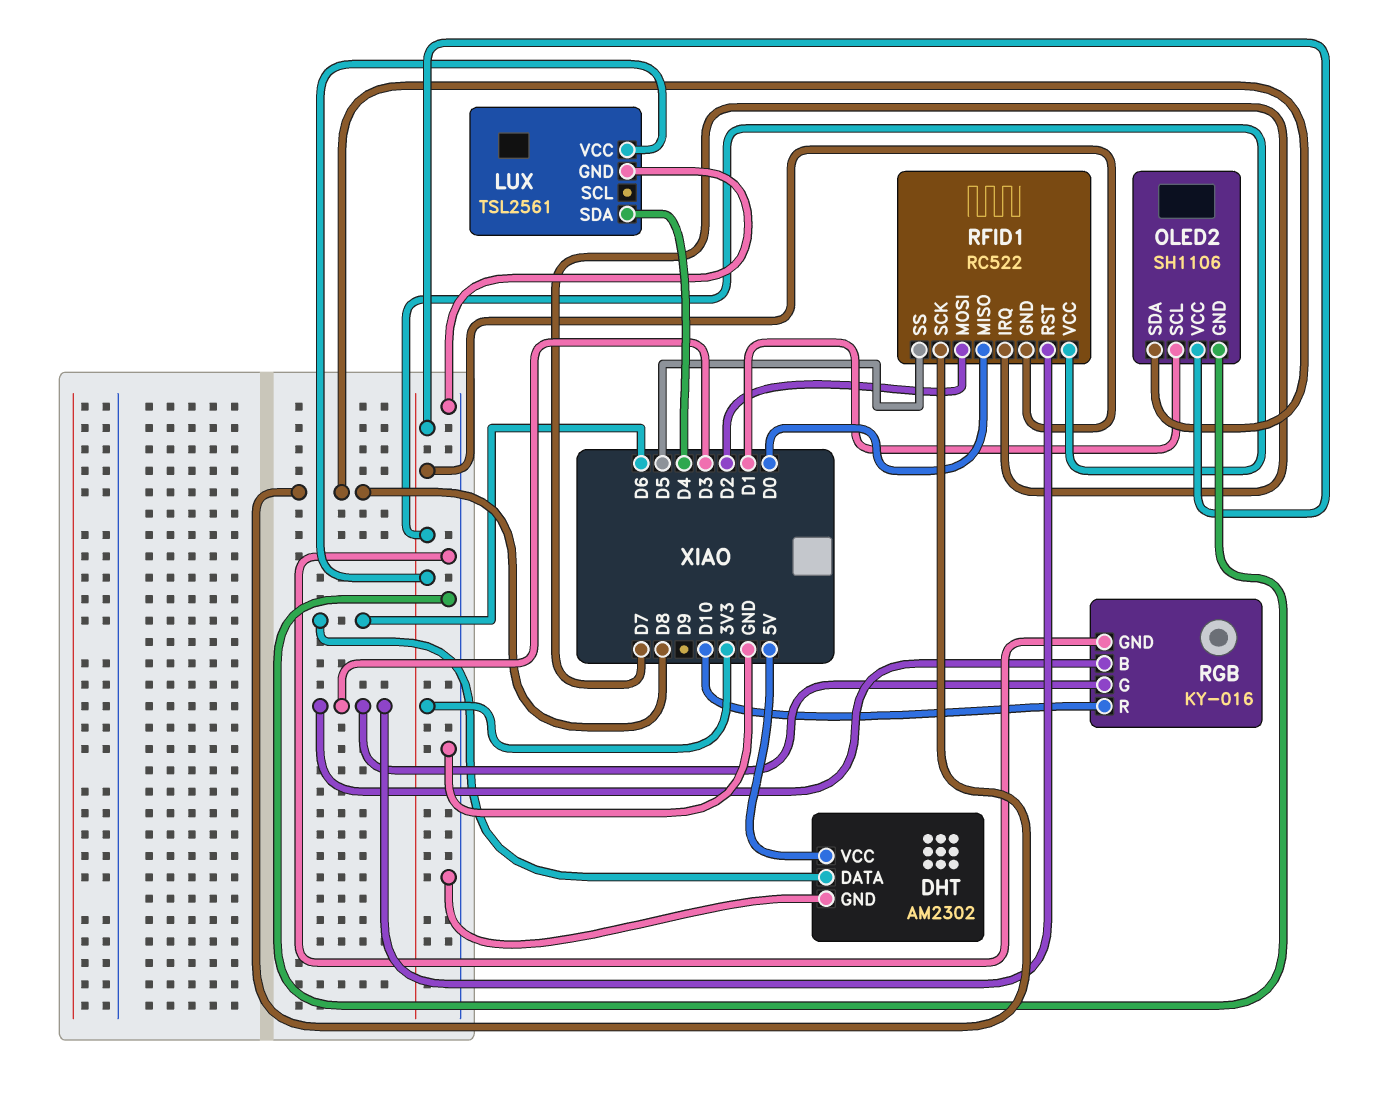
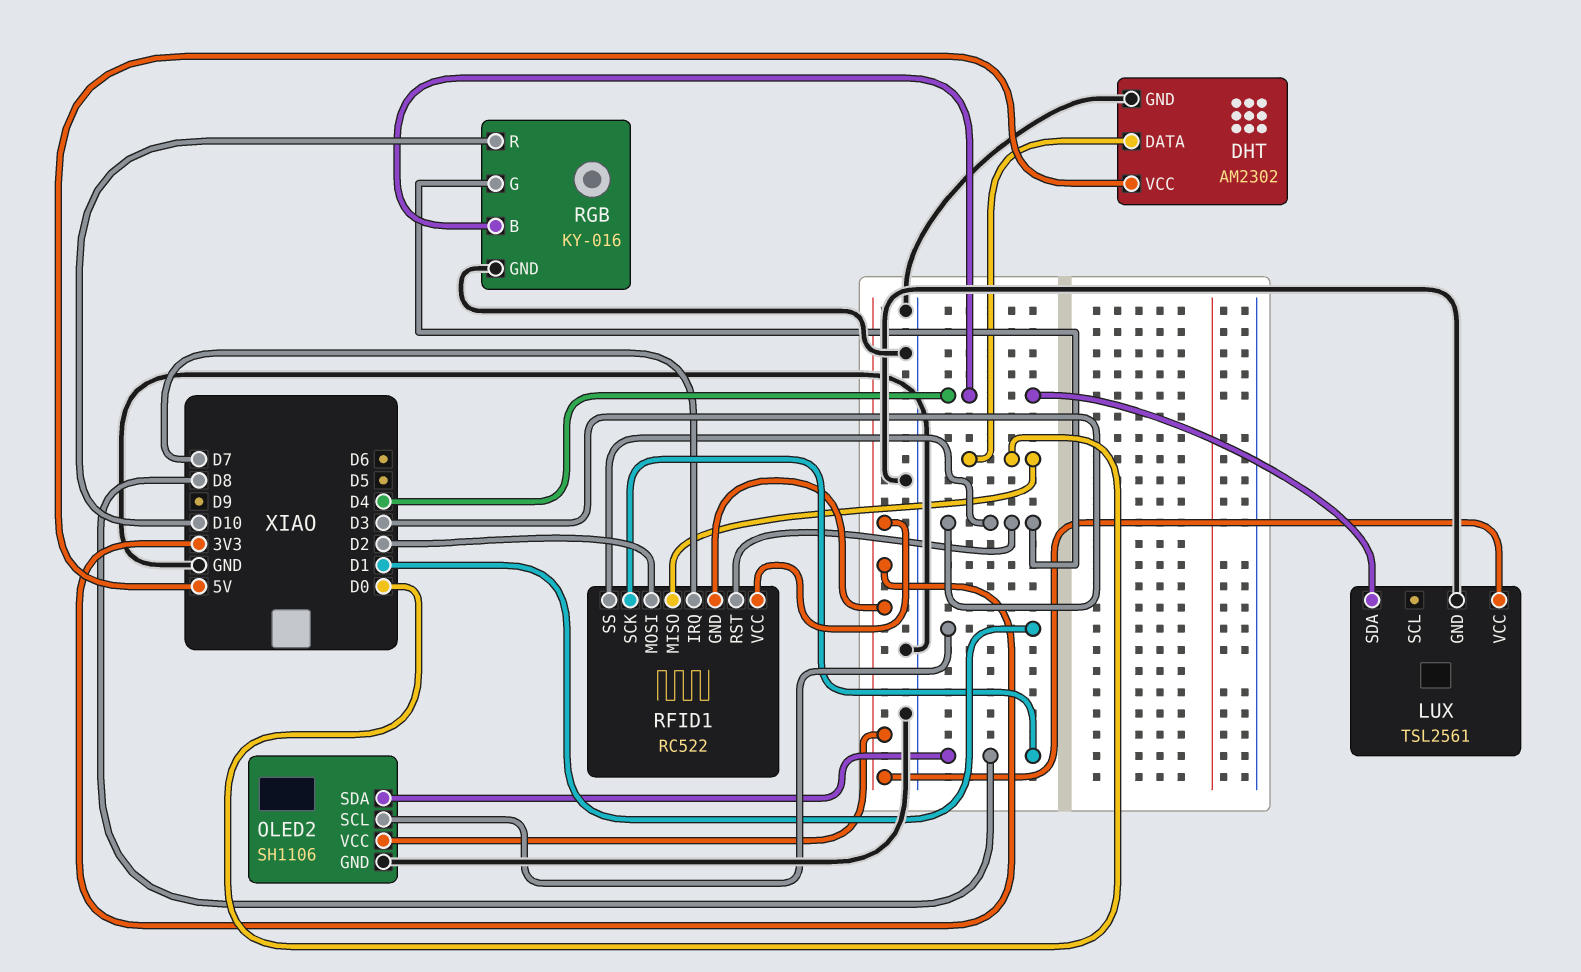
DHT pin DATA: D6 -> D0
RFID1 pin SS: D5 -> D3
RGB pin B: D3 -> D4

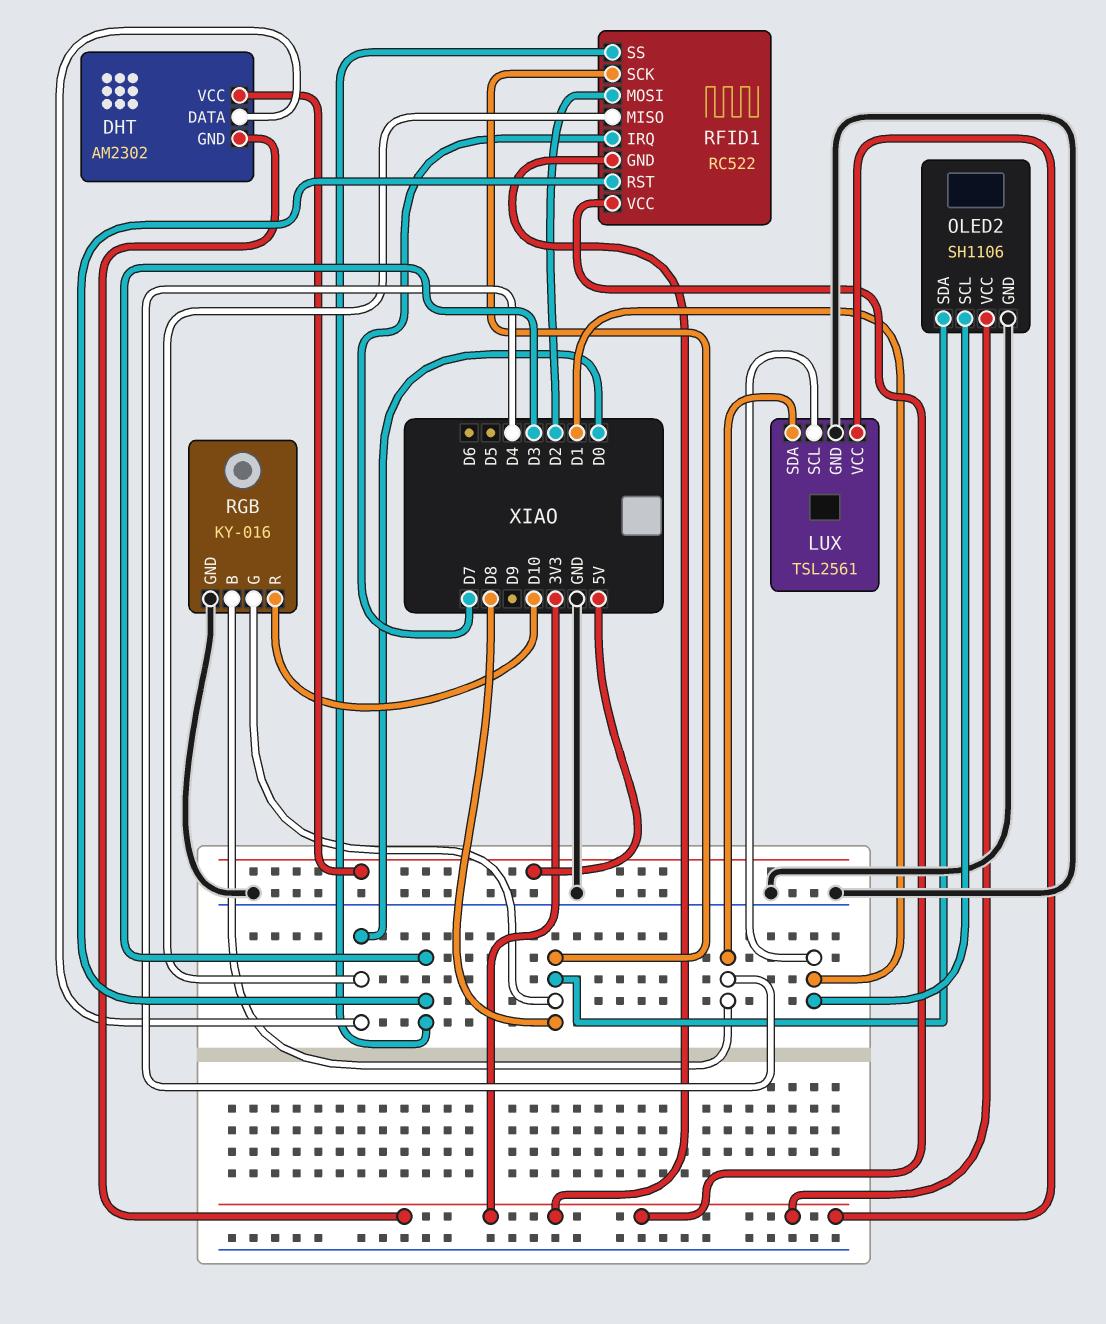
DHT pin GND: GND -> 3V3
LUX pin SCL: none -> D1
RGB pin G: D3 -> D8

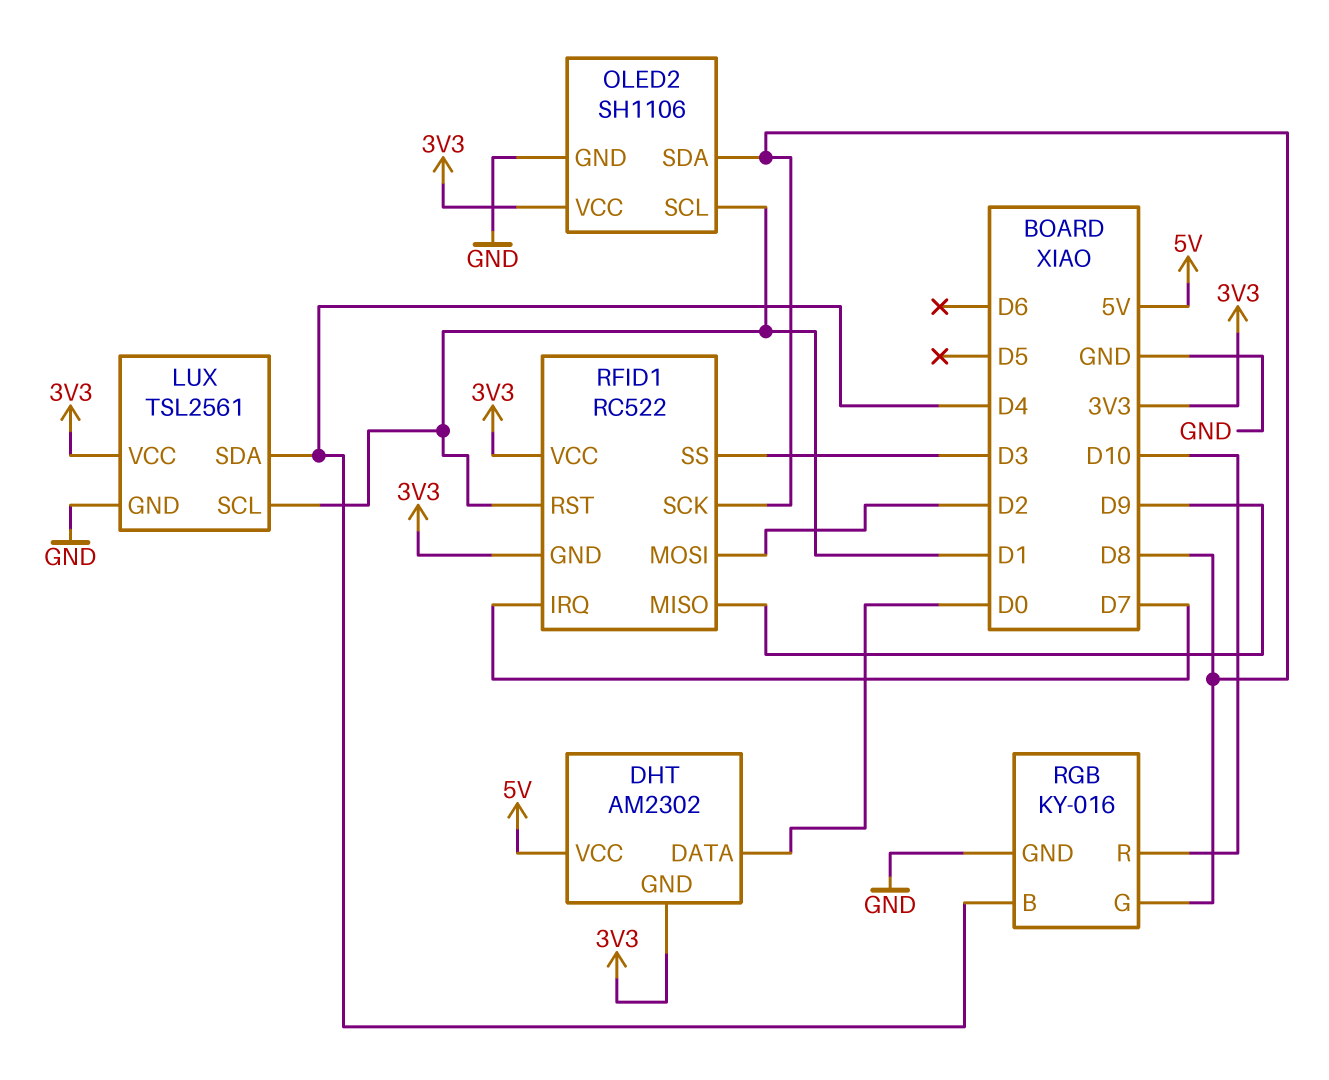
RFID1 pin MISO: D0 -> D9
RFID1 pin RST: D3 -> D1

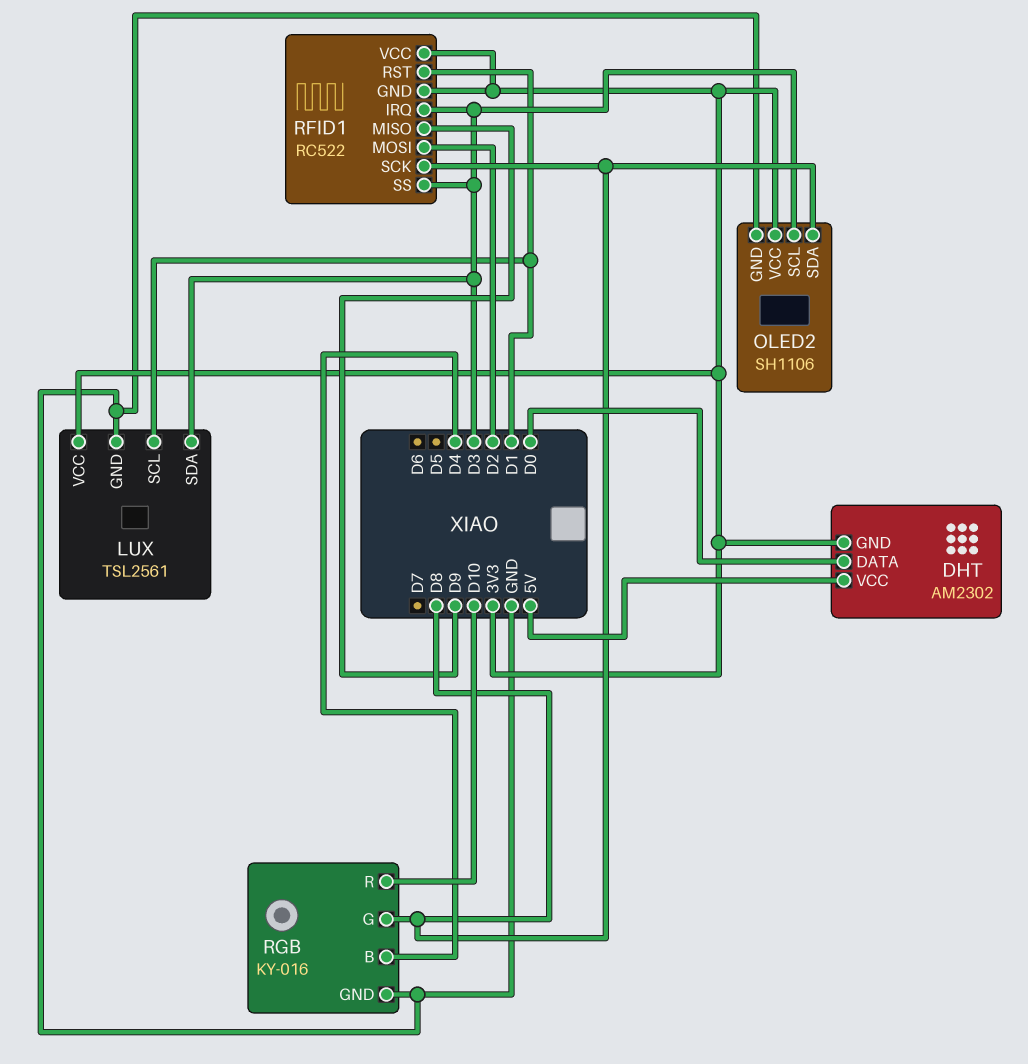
LUX pin SDA: D4 -> D3
OLED2 pin SCL: D1 -> D3
RFID1 pin IRQ: D7 -> D3

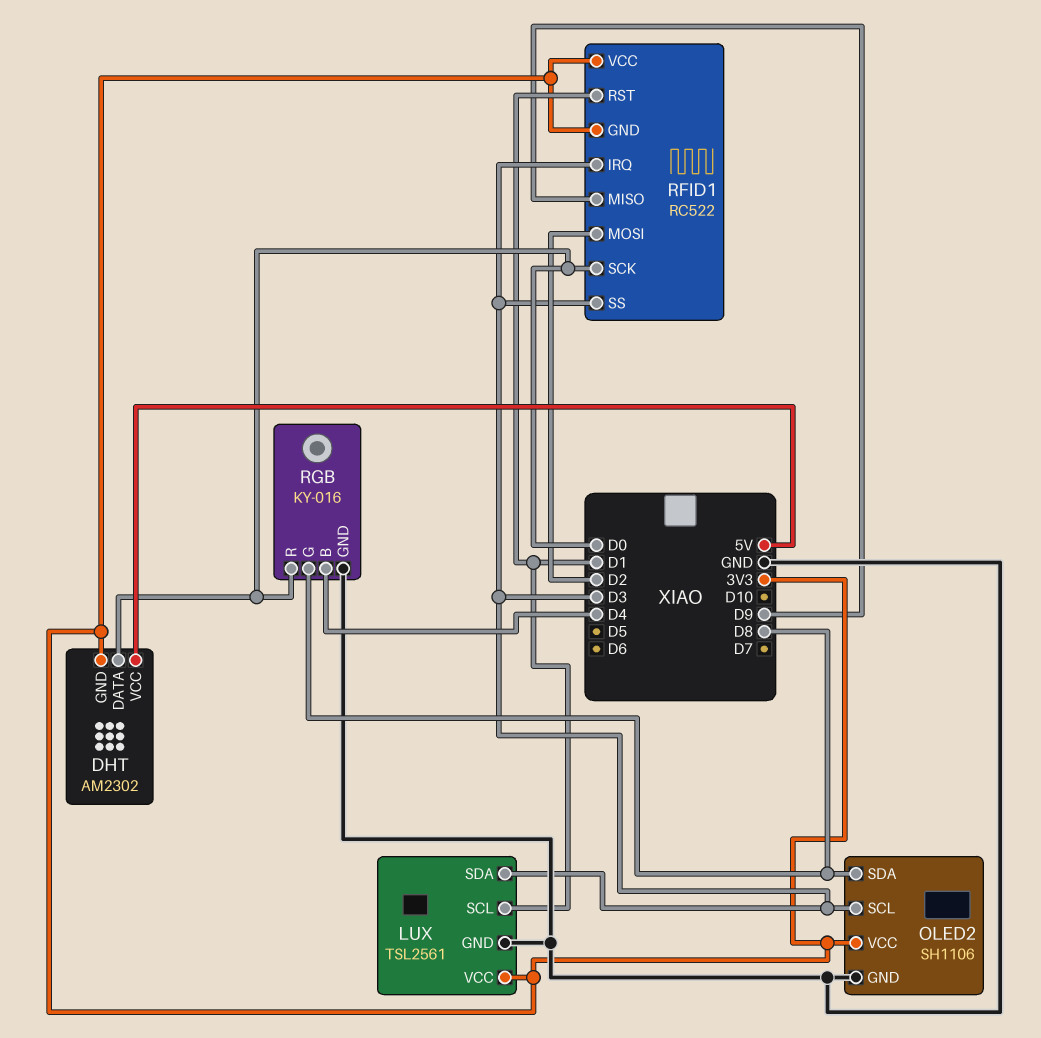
RFID1 pin SCK: D8 -> D0
RGB pin R: D10 -> D0

